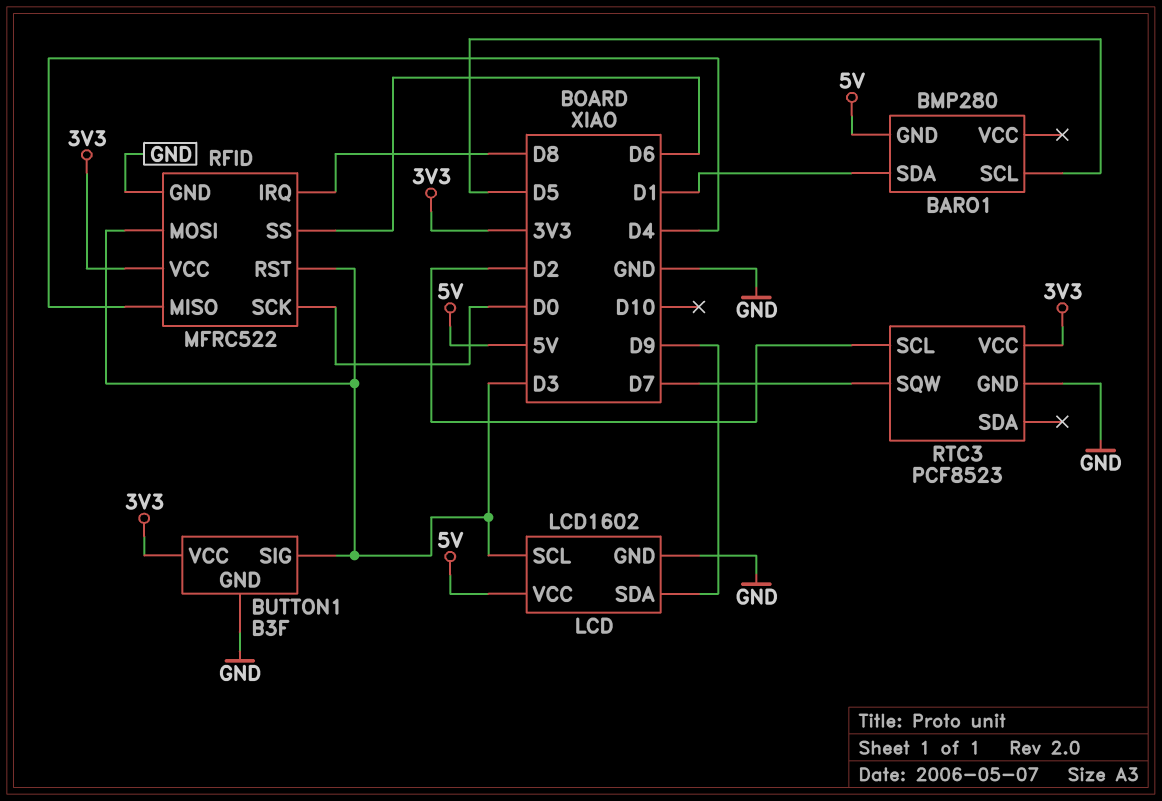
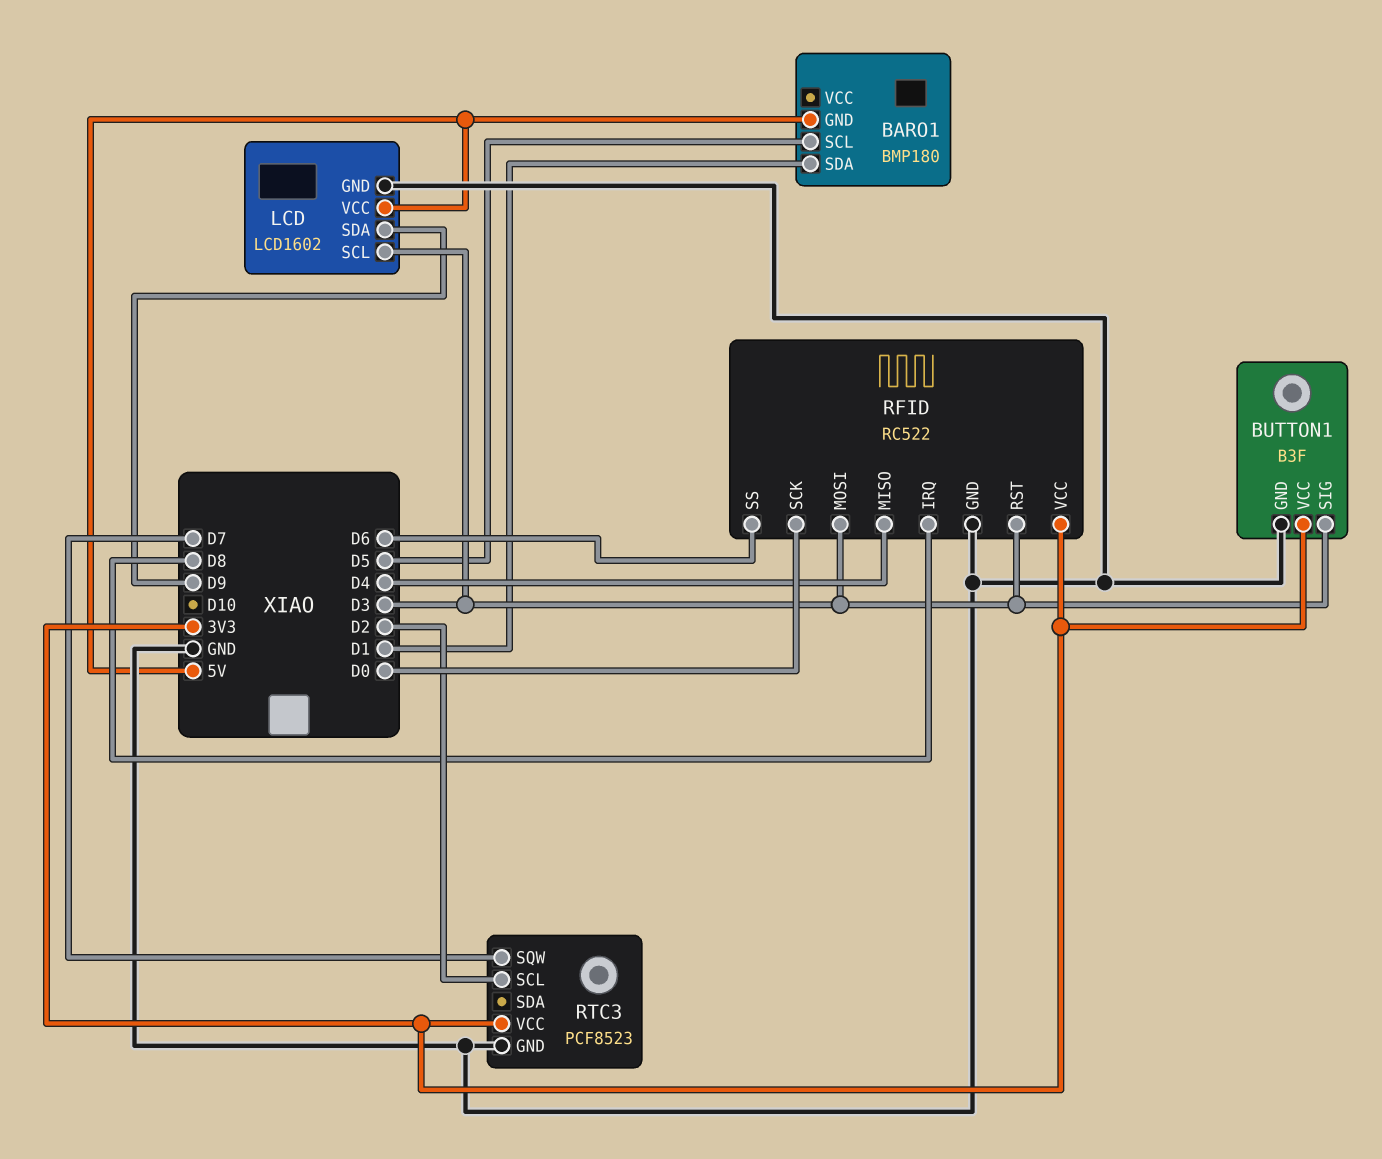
BARO1: BMP280 -> BMP180
RFID: MFRC522 -> RC522

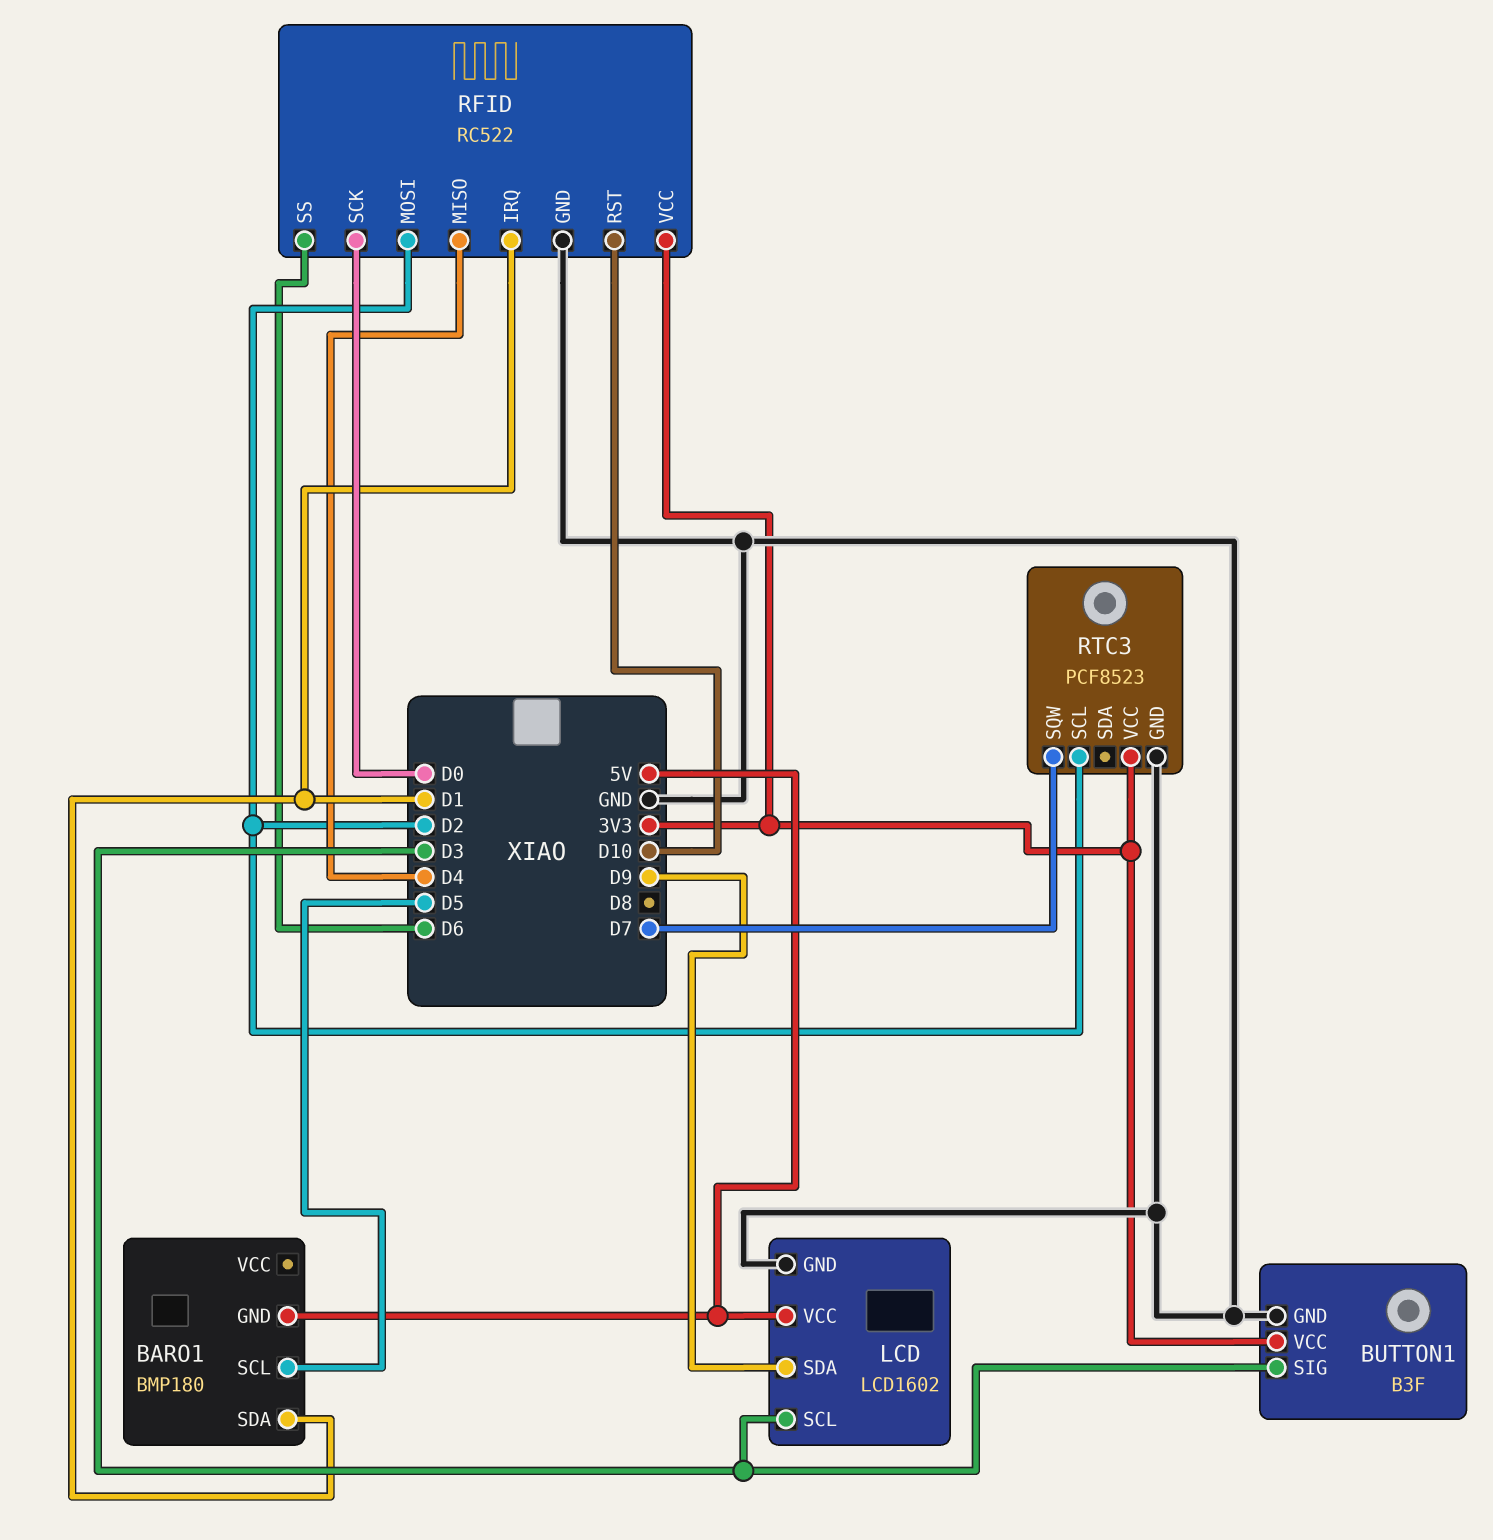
RFID pin IRQ: D8 -> D1
RFID pin MOSI: D3 -> D2
RFID pin RST: D3 -> D10

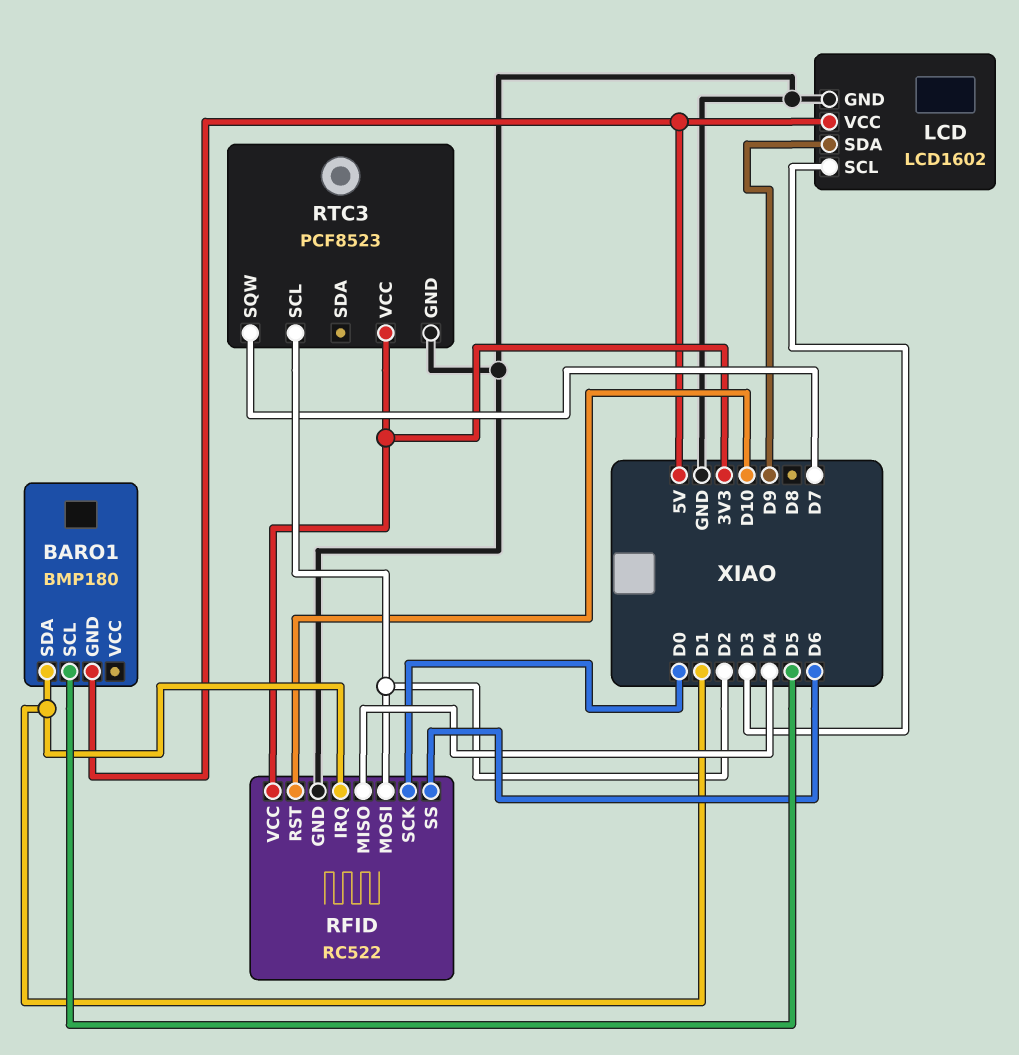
BUTTON1: B3F -> none
BUTTON1 pin GND: GND -> none
BUTTON1 pin SIG: D3 -> none
BUTTON1 pin VCC: 3V3 -> none

